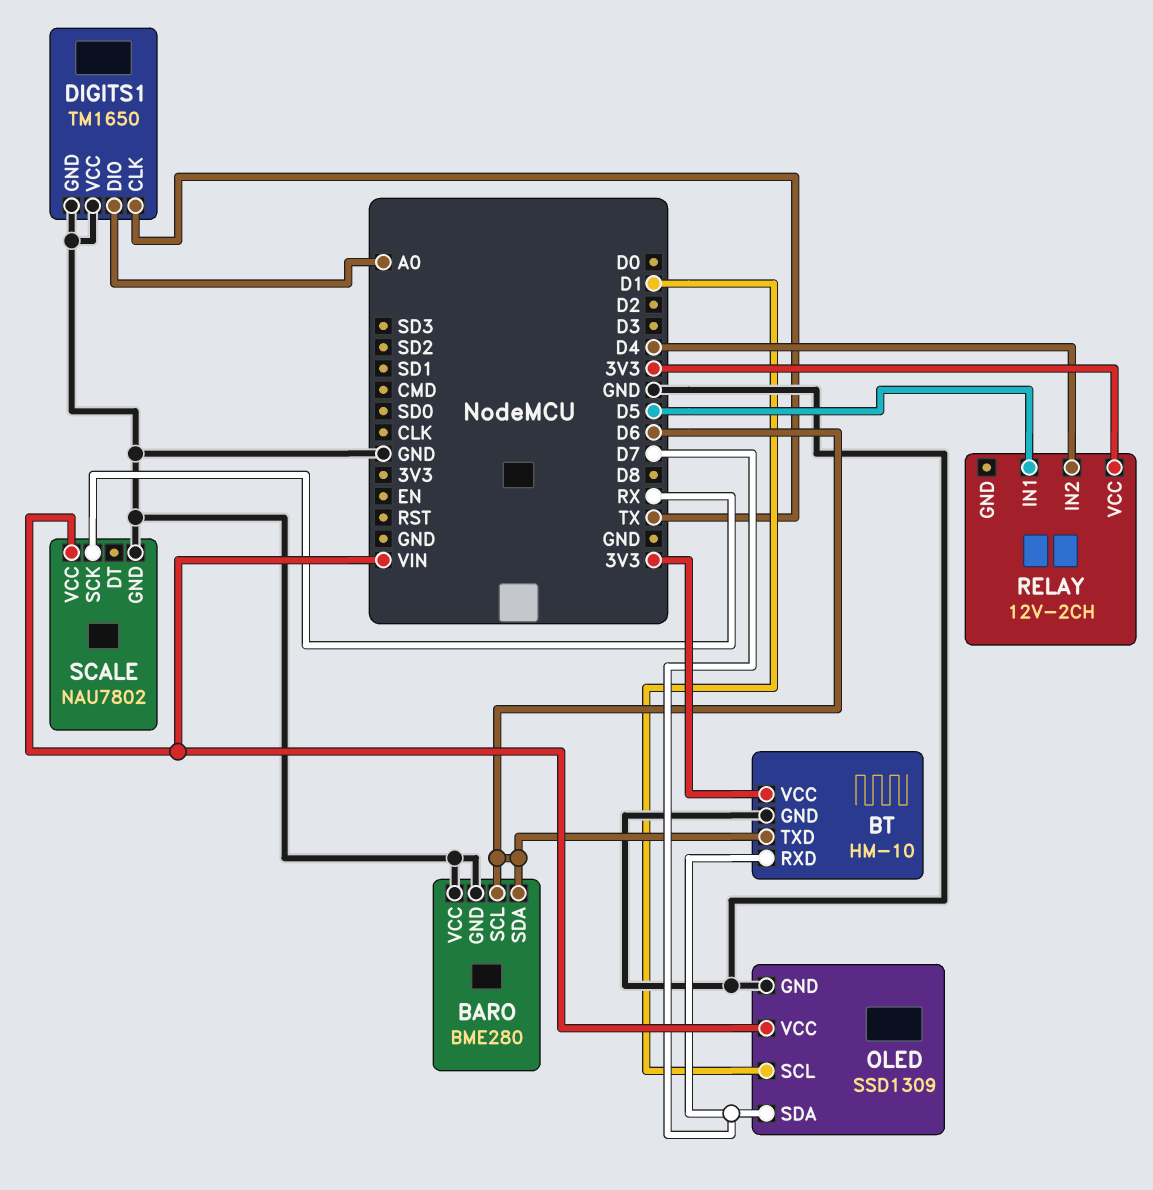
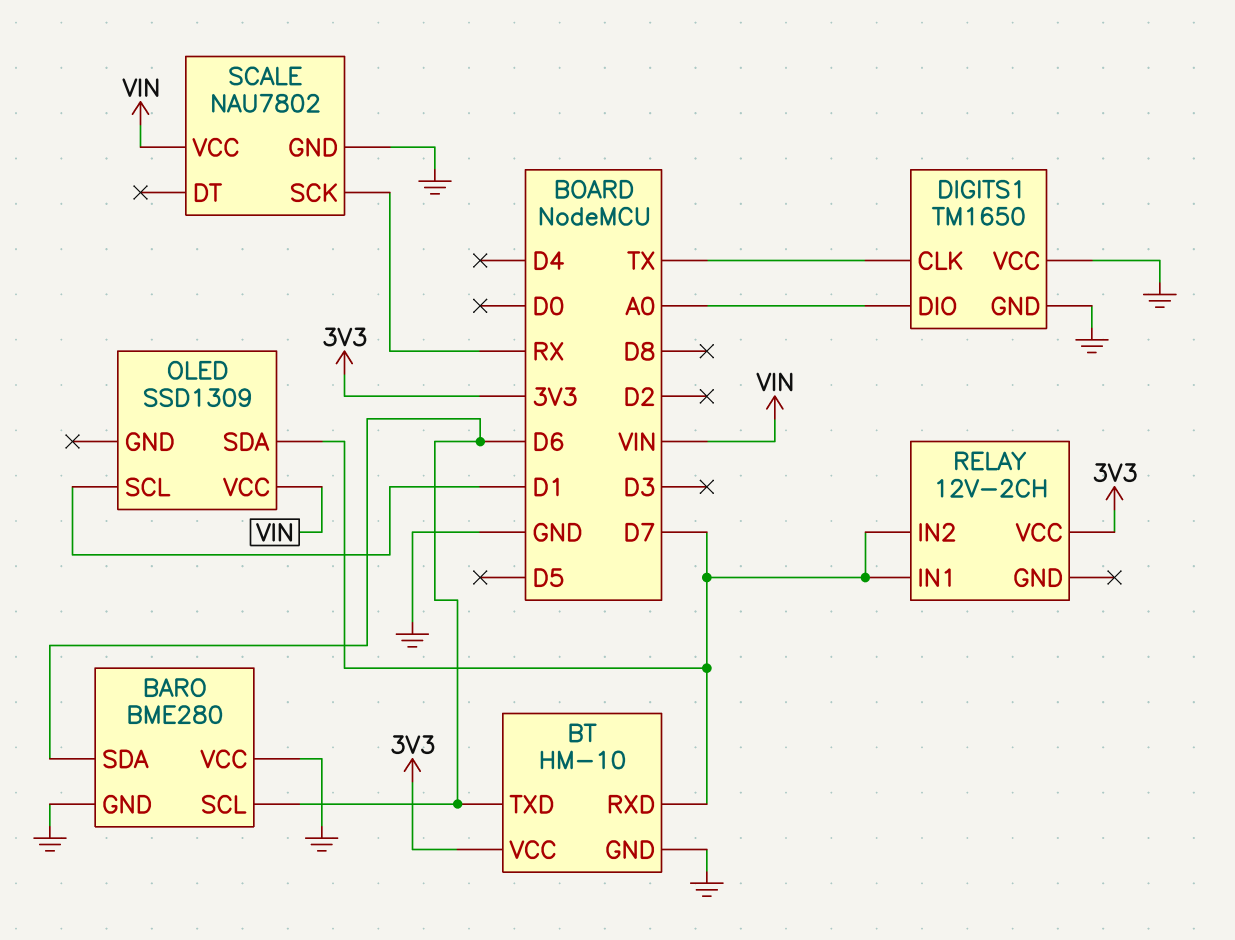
OLED pin GND: GND -> none
RELAY pin IN1: D5 -> D7
RELAY pin IN2: D4 -> D7

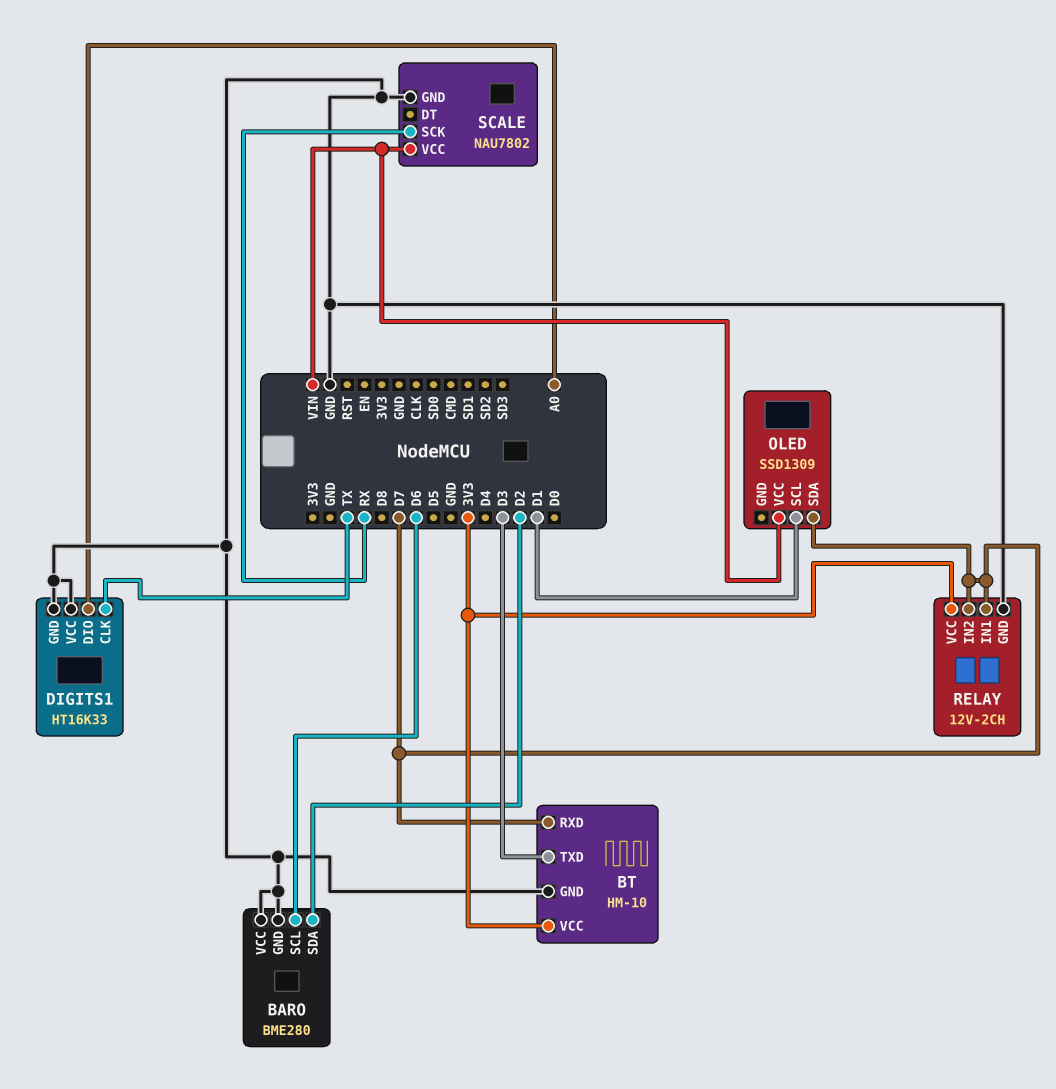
BARO pin SDA: D6 -> D2
BT pin TXD: D6 -> D3
DIGITS1: TM1650 -> HT16K33
RELAY pin GND: none -> GND

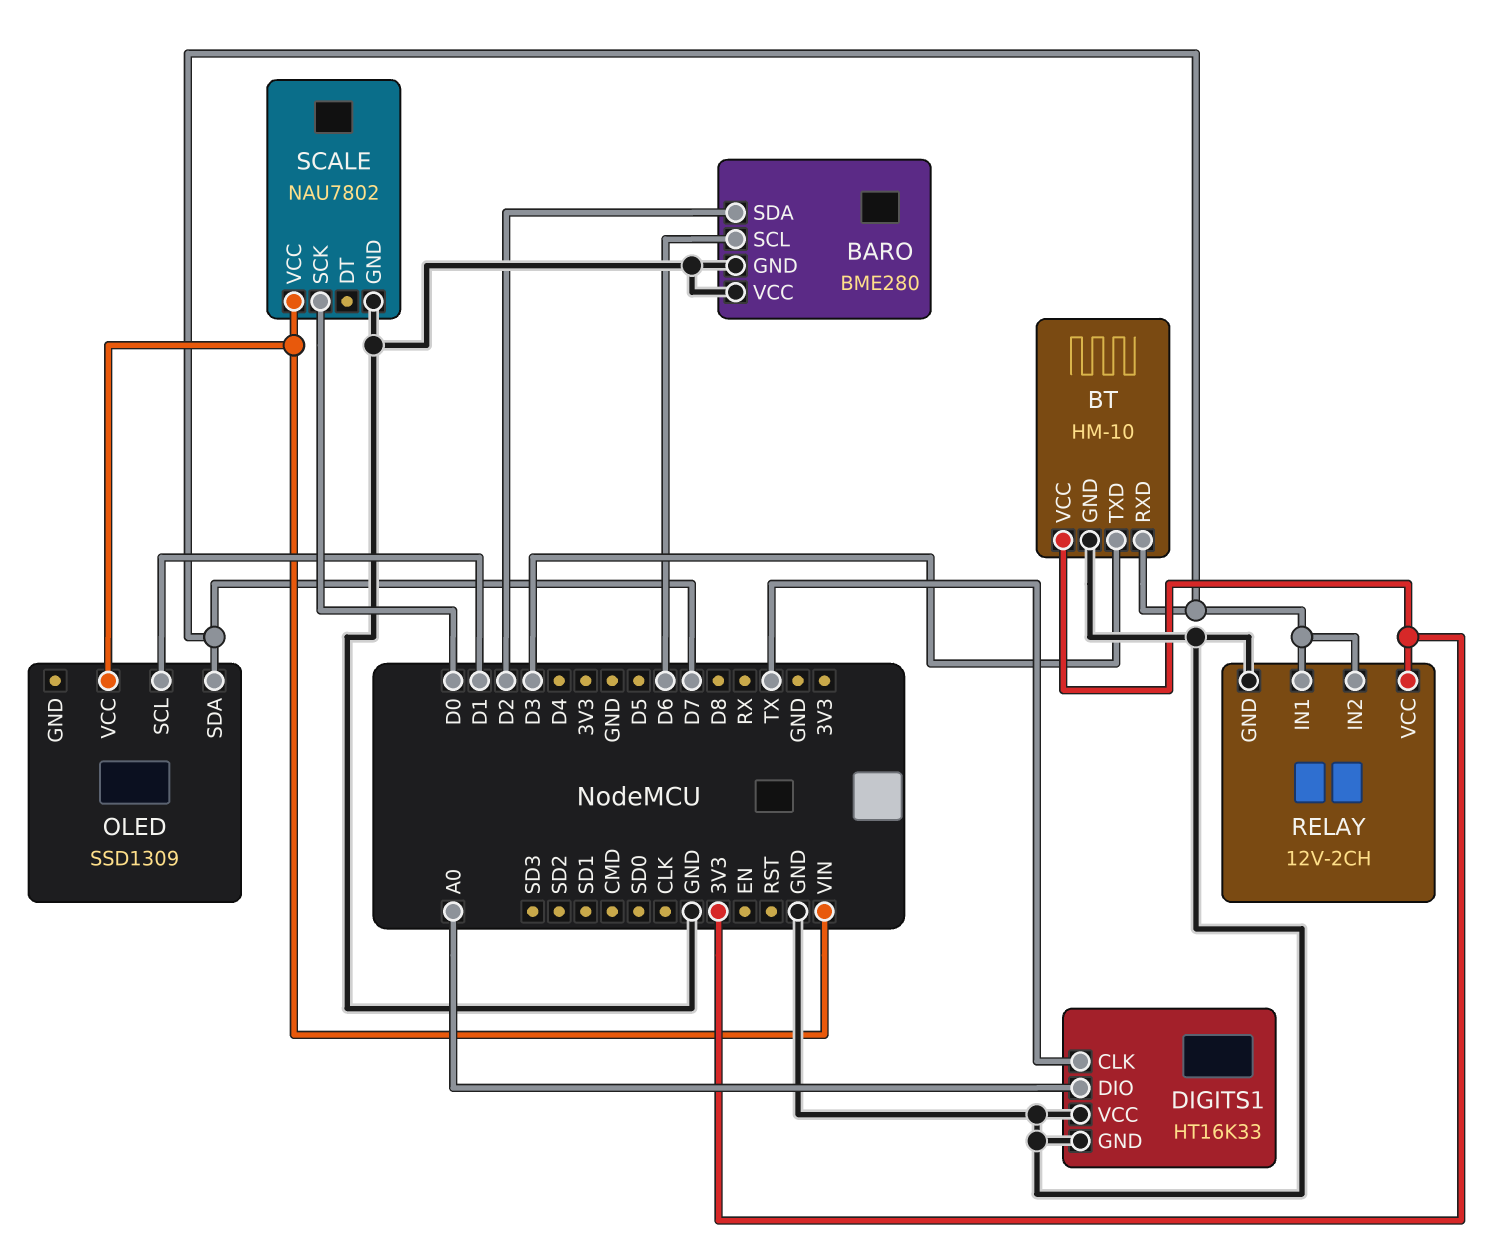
SCALE pin SCK: RX -> D0

